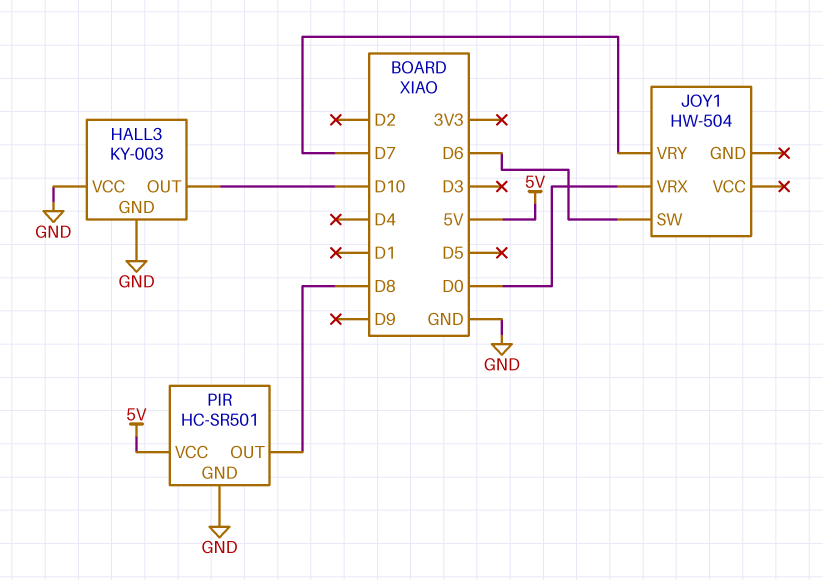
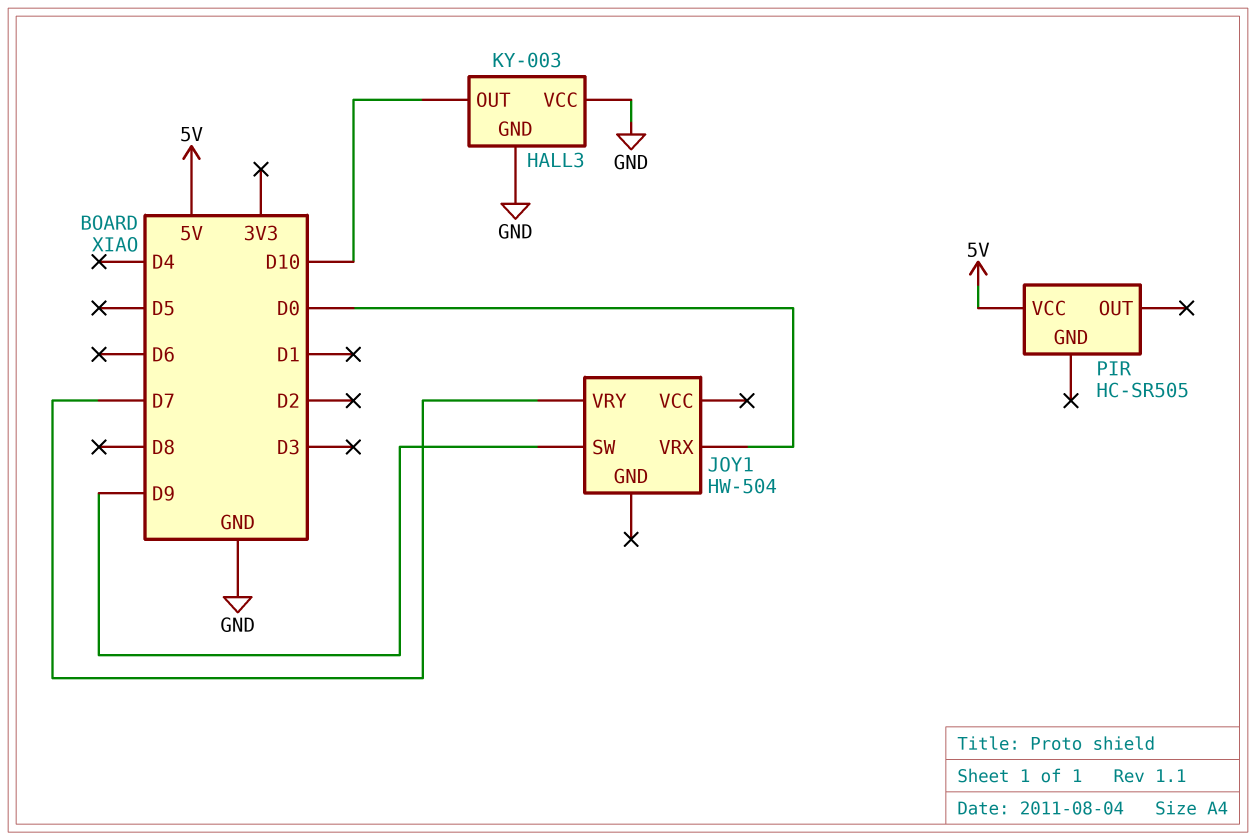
JOY1 pin SW: D6 -> D9
PIR: HC-SR501 -> HC-SR505
PIR pin GND: GND -> none
PIR pin OUT: D8 -> none

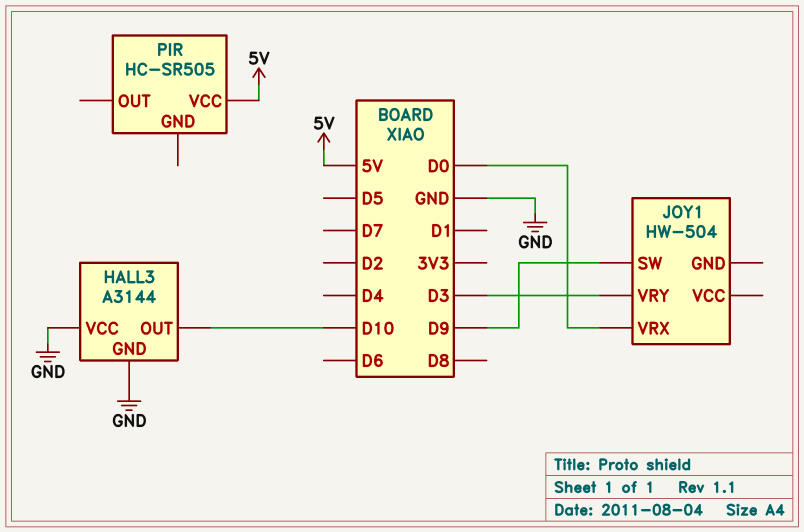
HALL3: KY-003 -> A3144
JOY1 pin VRY: D7 -> D3

